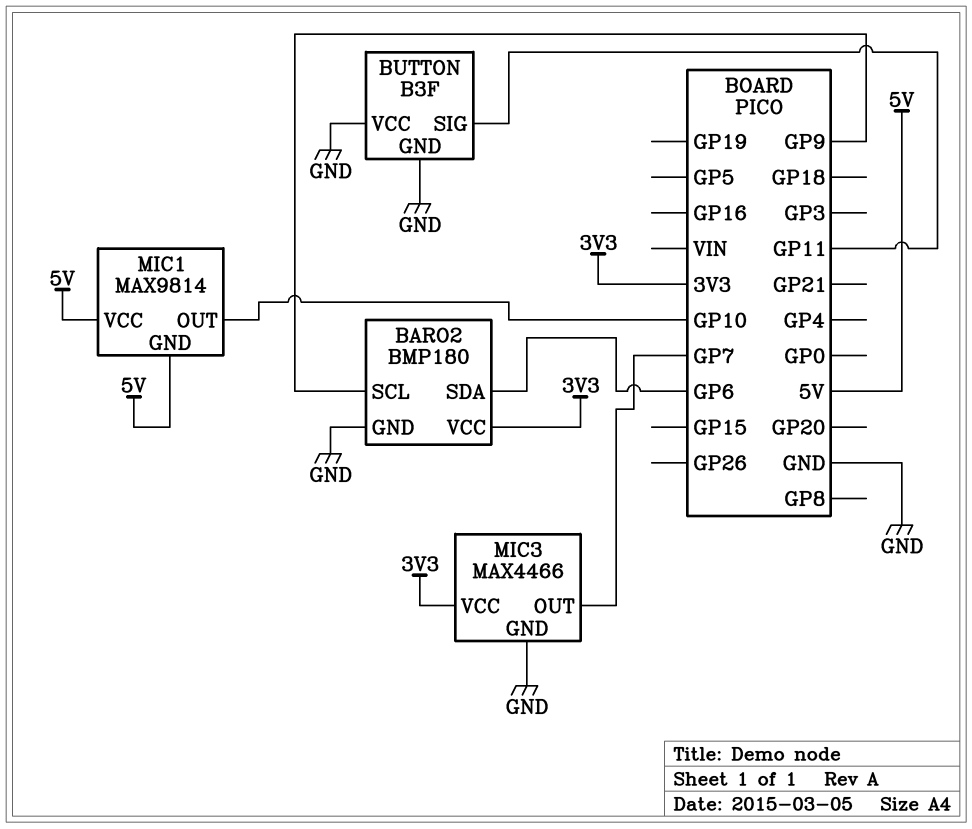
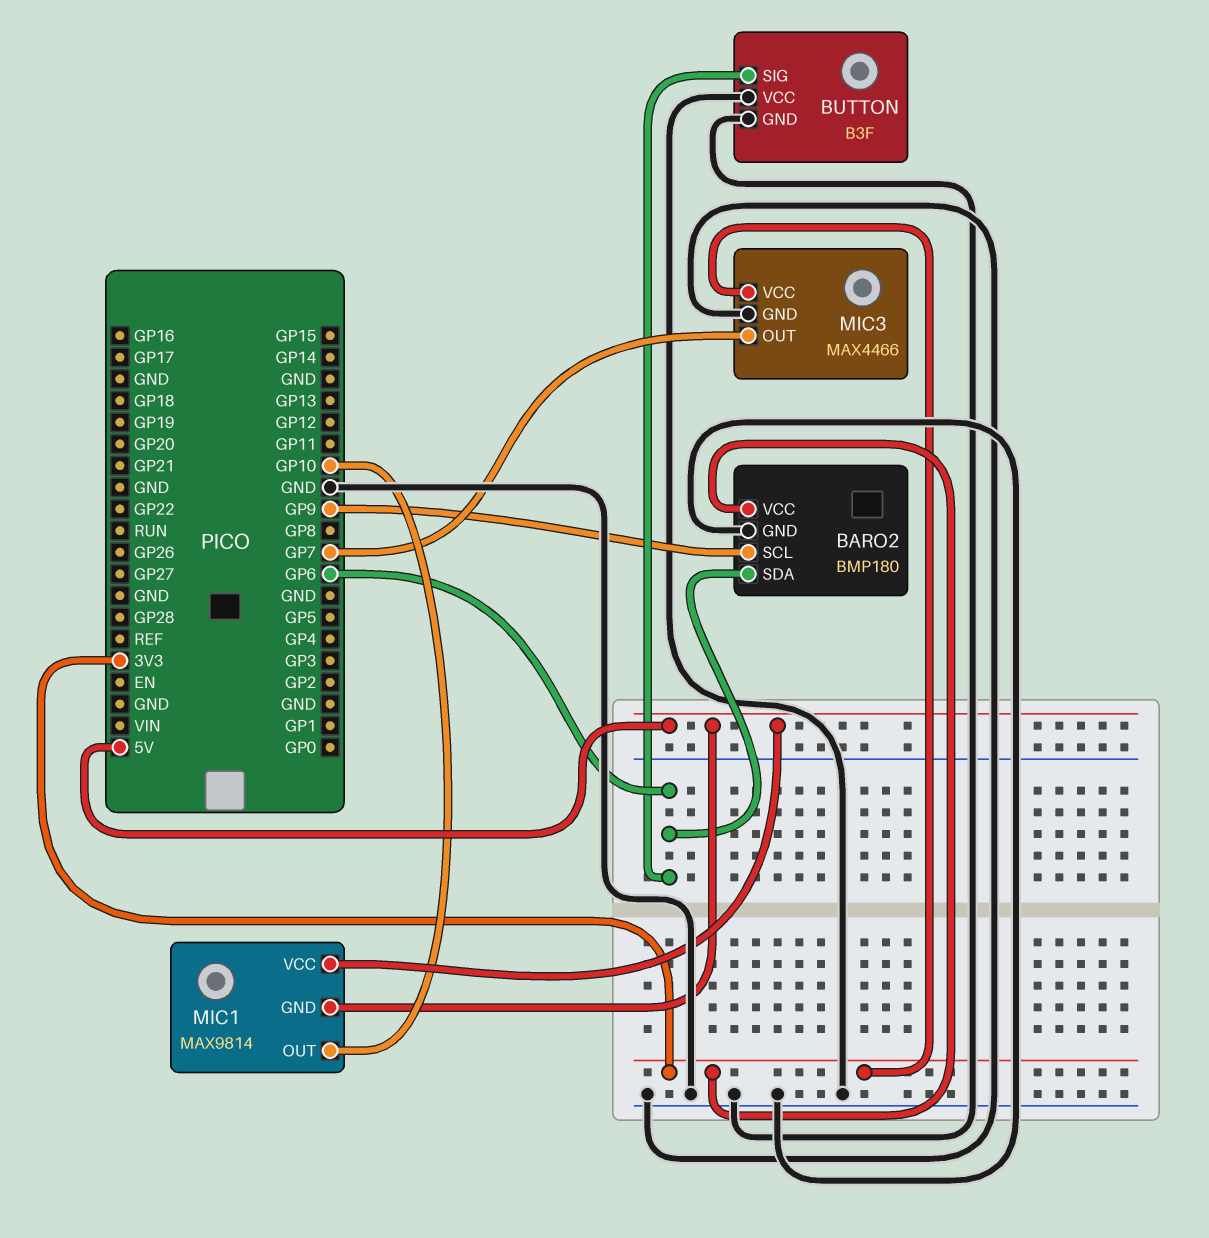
BUTTON pin SIG: GP11 -> GP6

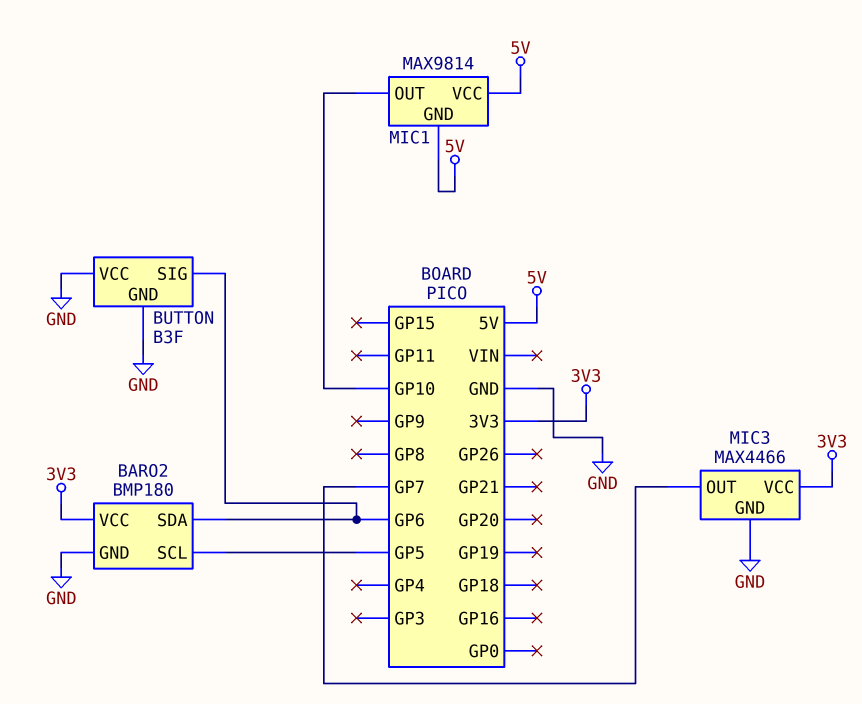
BARO2 pin SCL: GP9 -> GP5

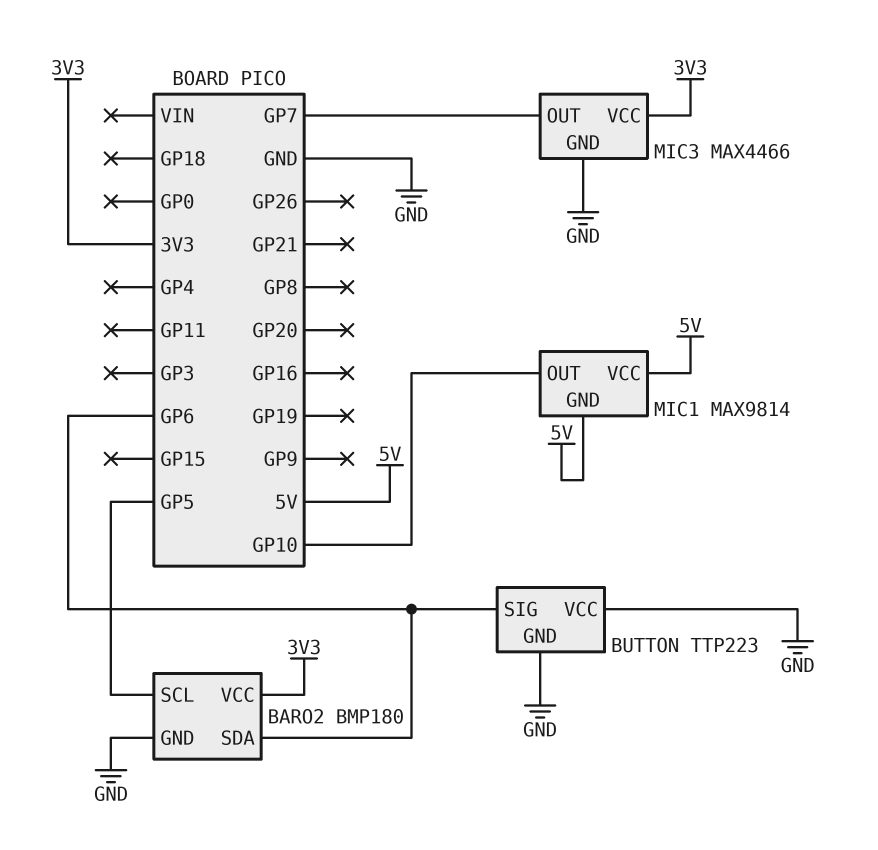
BUTTON: B3F -> TTP223

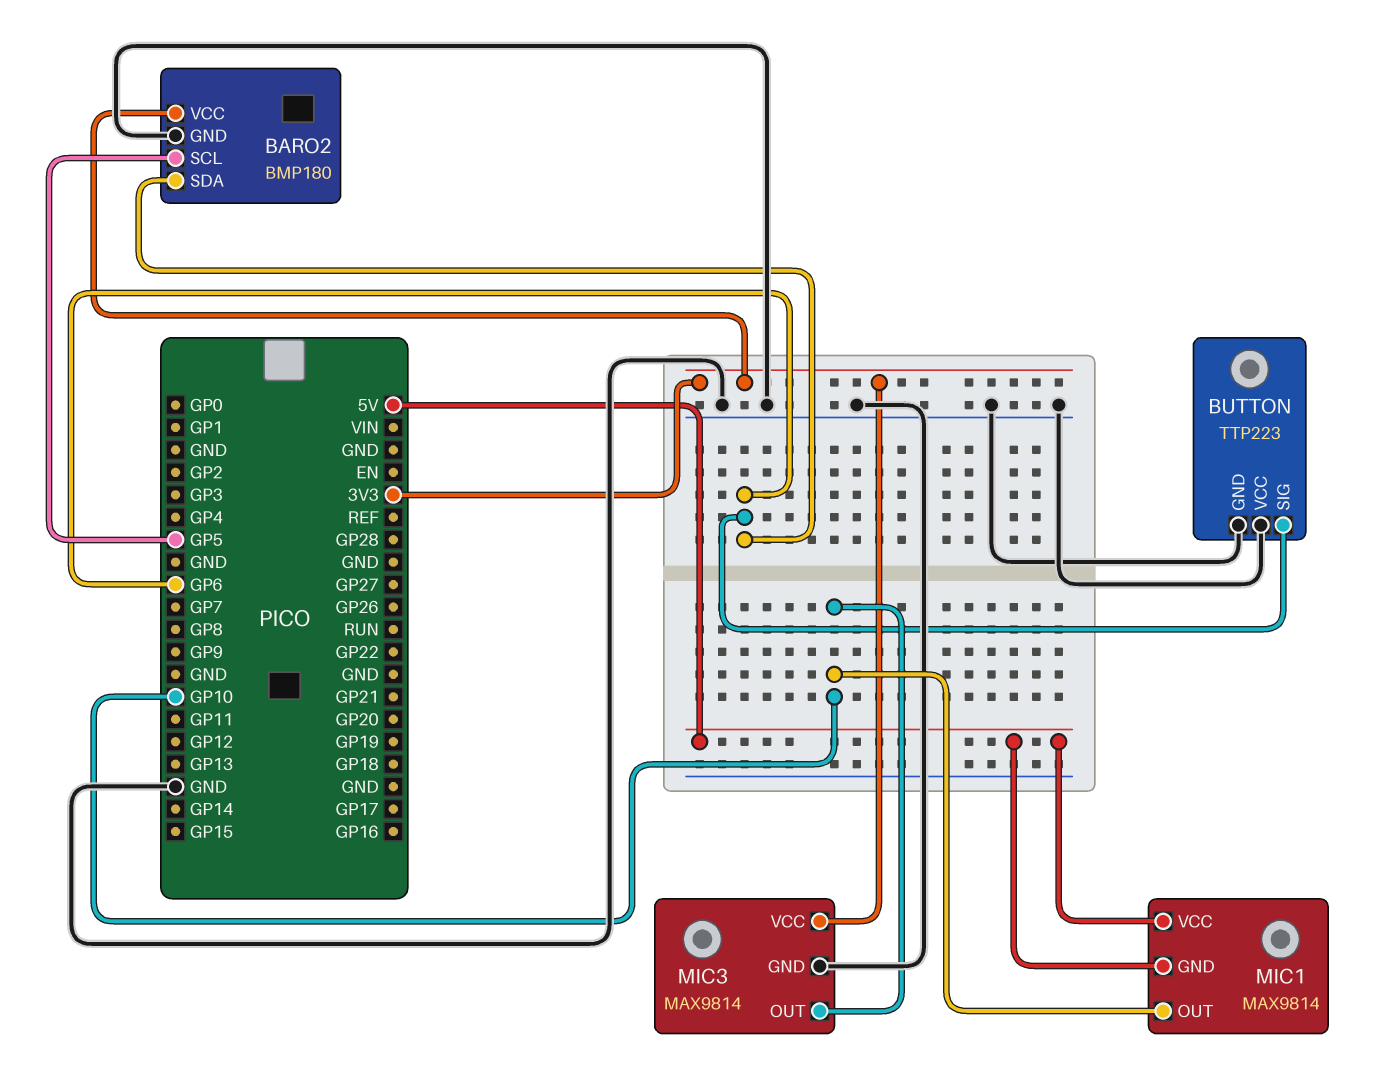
MIC3: MAX4466 -> MAX9814
MIC3 pin OUT: GP7 -> GP10

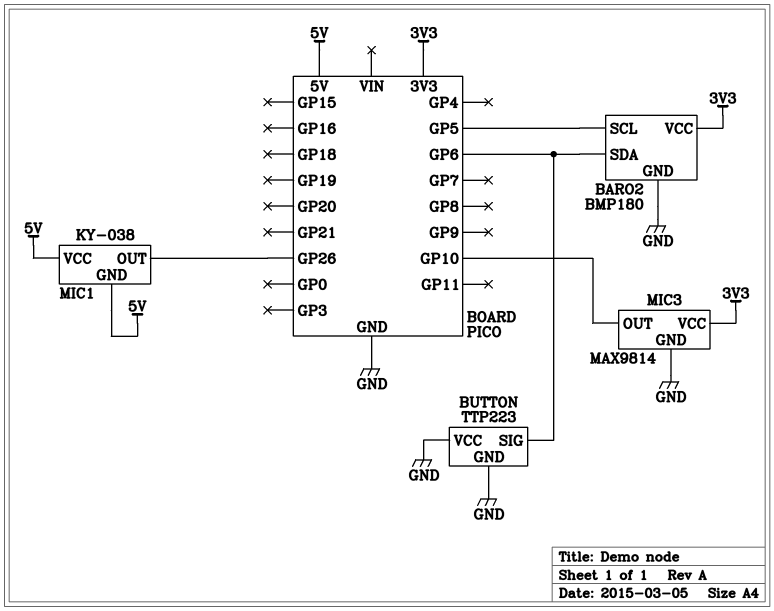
MIC1: MAX9814 -> KY-038
MIC1 pin OUT: GP10 -> GP26

